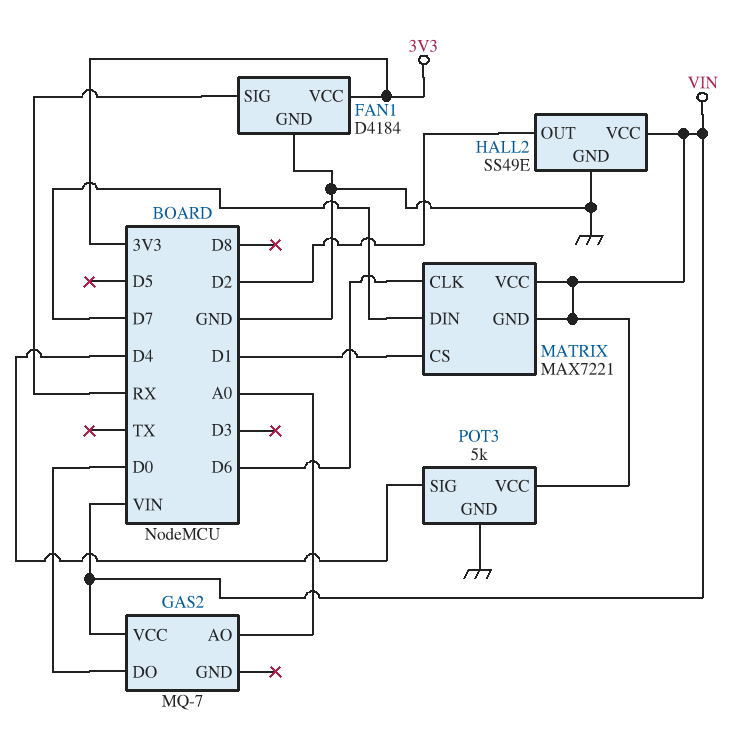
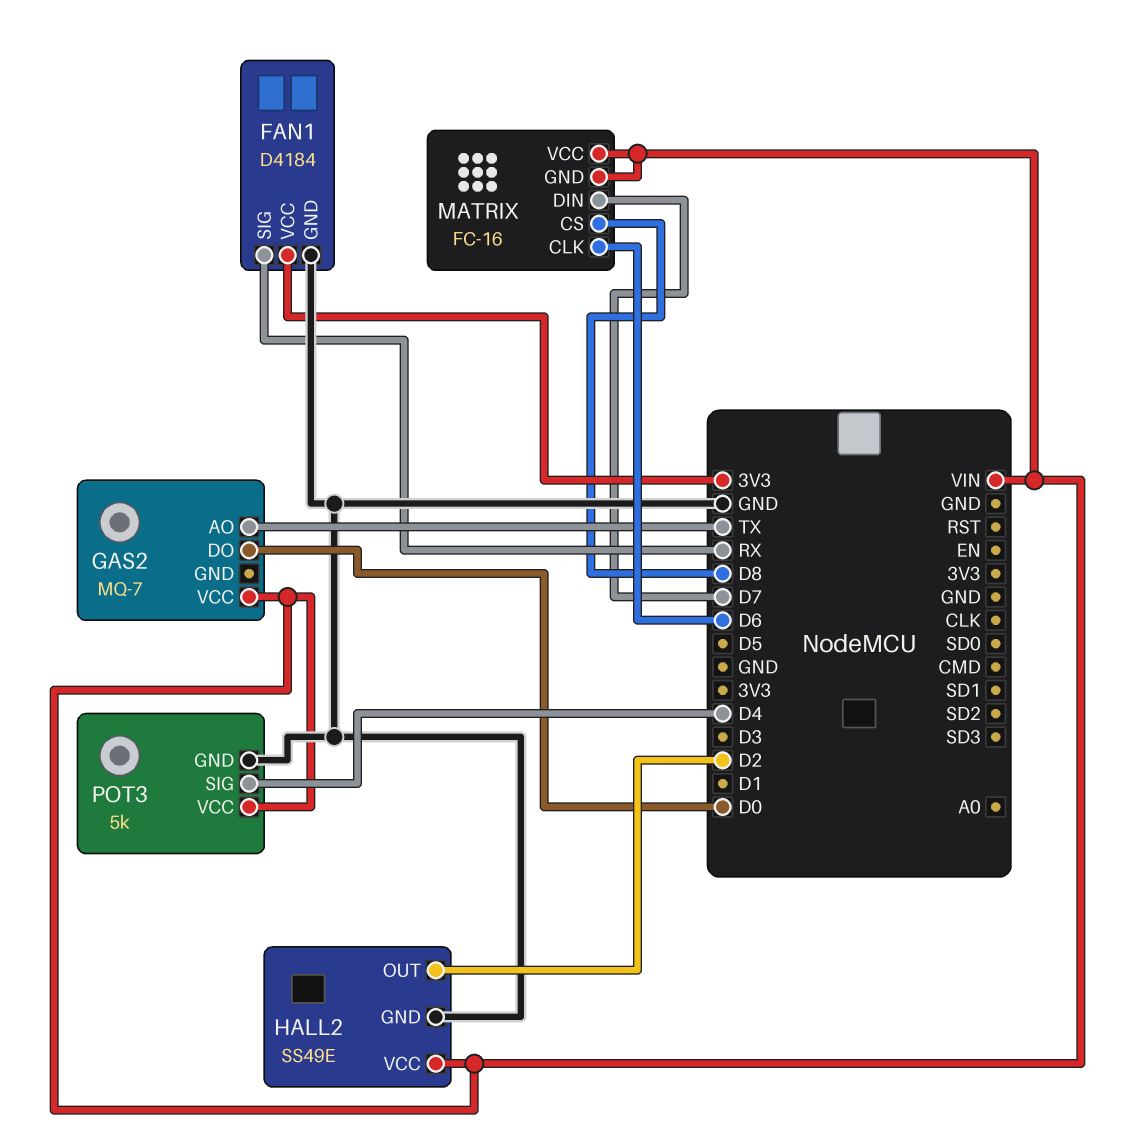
GAS2 pin AO: A0 -> TX
MATRIX: MAX7221 -> FC-16
MATRIX pin CS: D1 -> D8

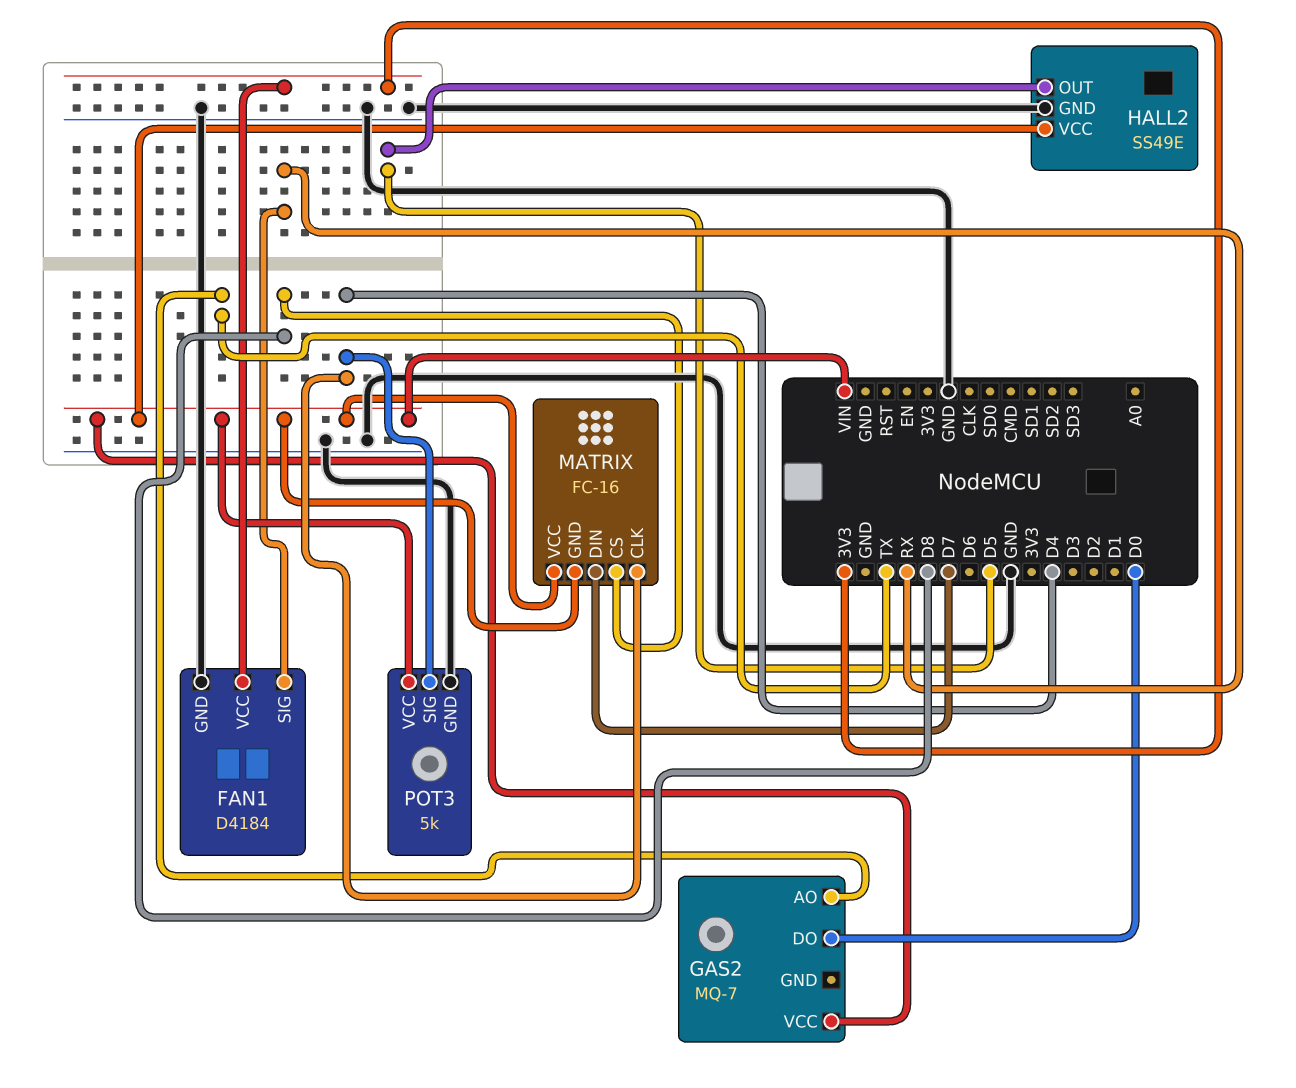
HALL2 pin OUT: D2 -> D5
MATRIX pin CLK: D6 -> D4

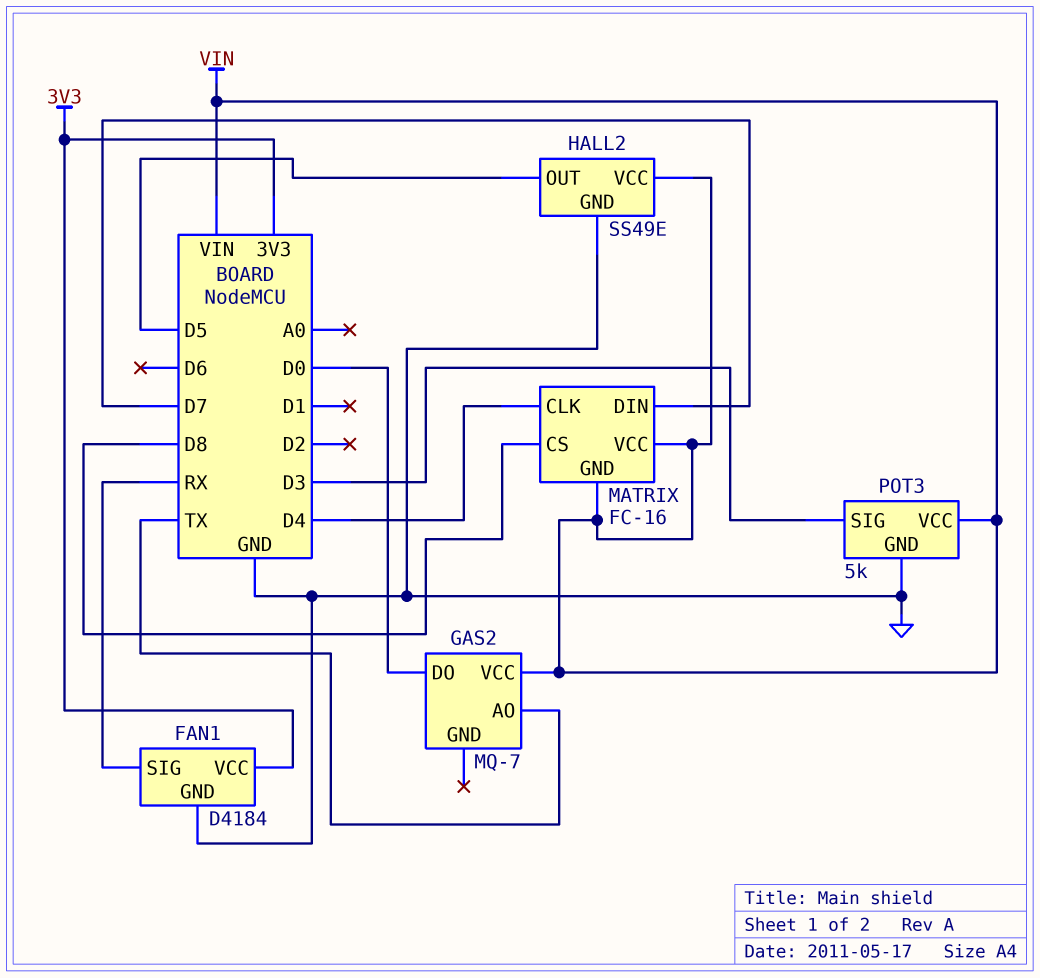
POT3 pin SIG: D4 -> D3

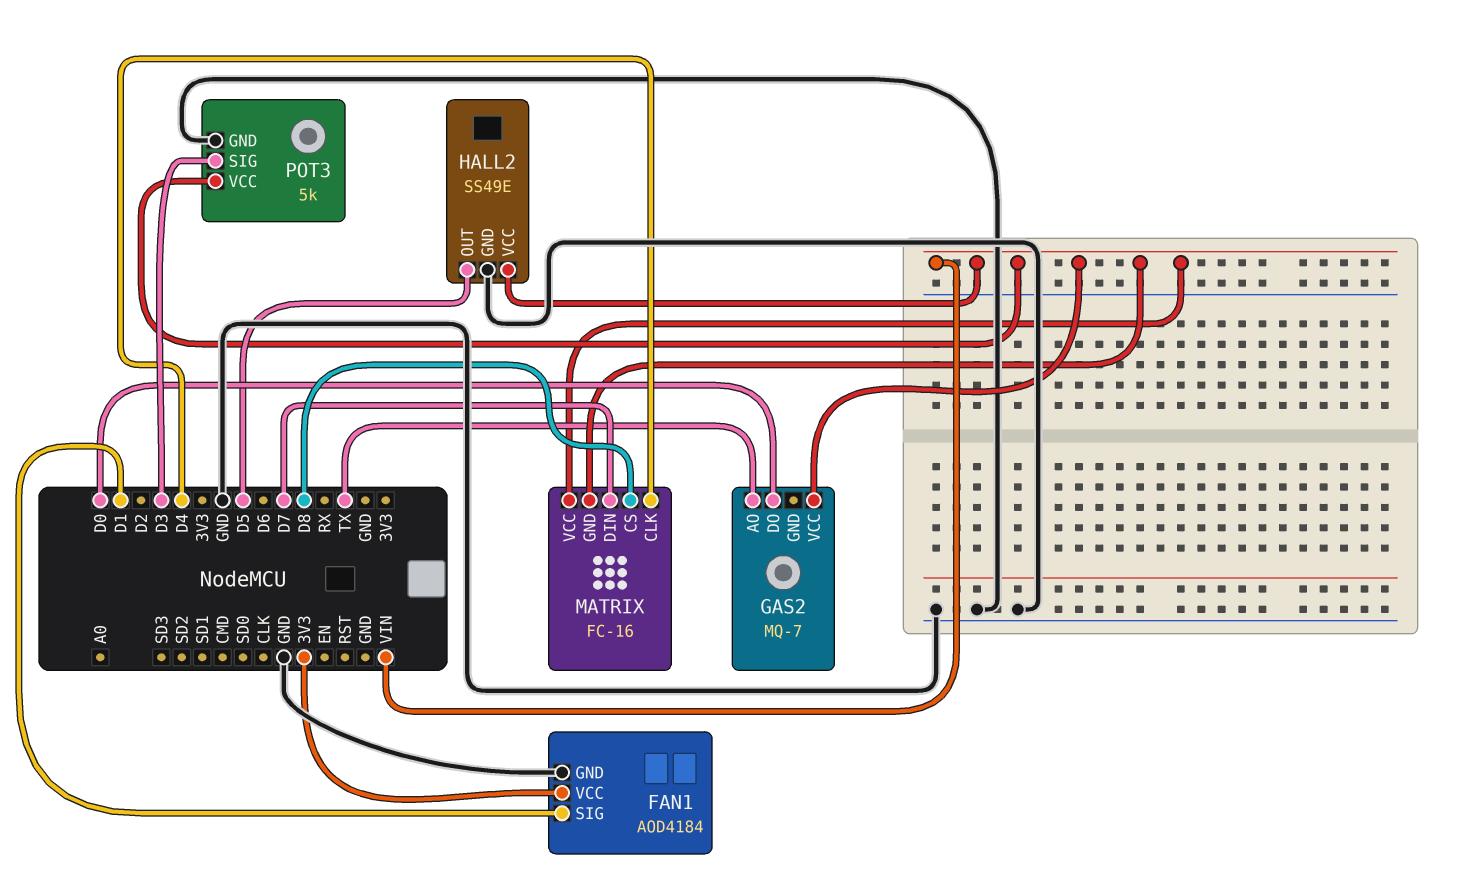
FAN1: D4184 -> AOD4184
FAN1 pin SIG: RX -> D1

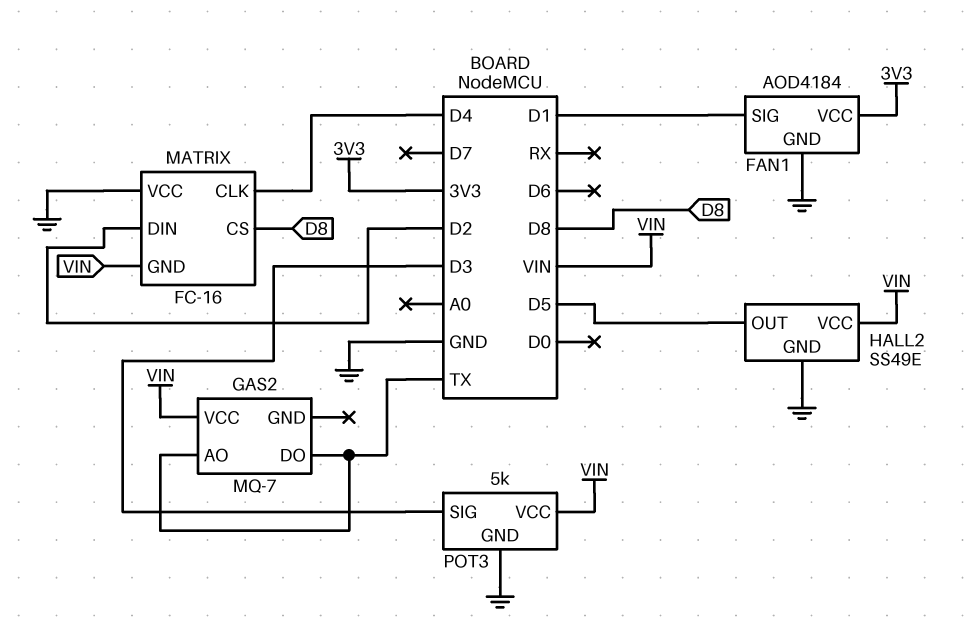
GAS2 pin DO: D0 -> TX
MATRIX pin DIN: D7 -> D2
MATRIX pin VCC: VIN -> GND

